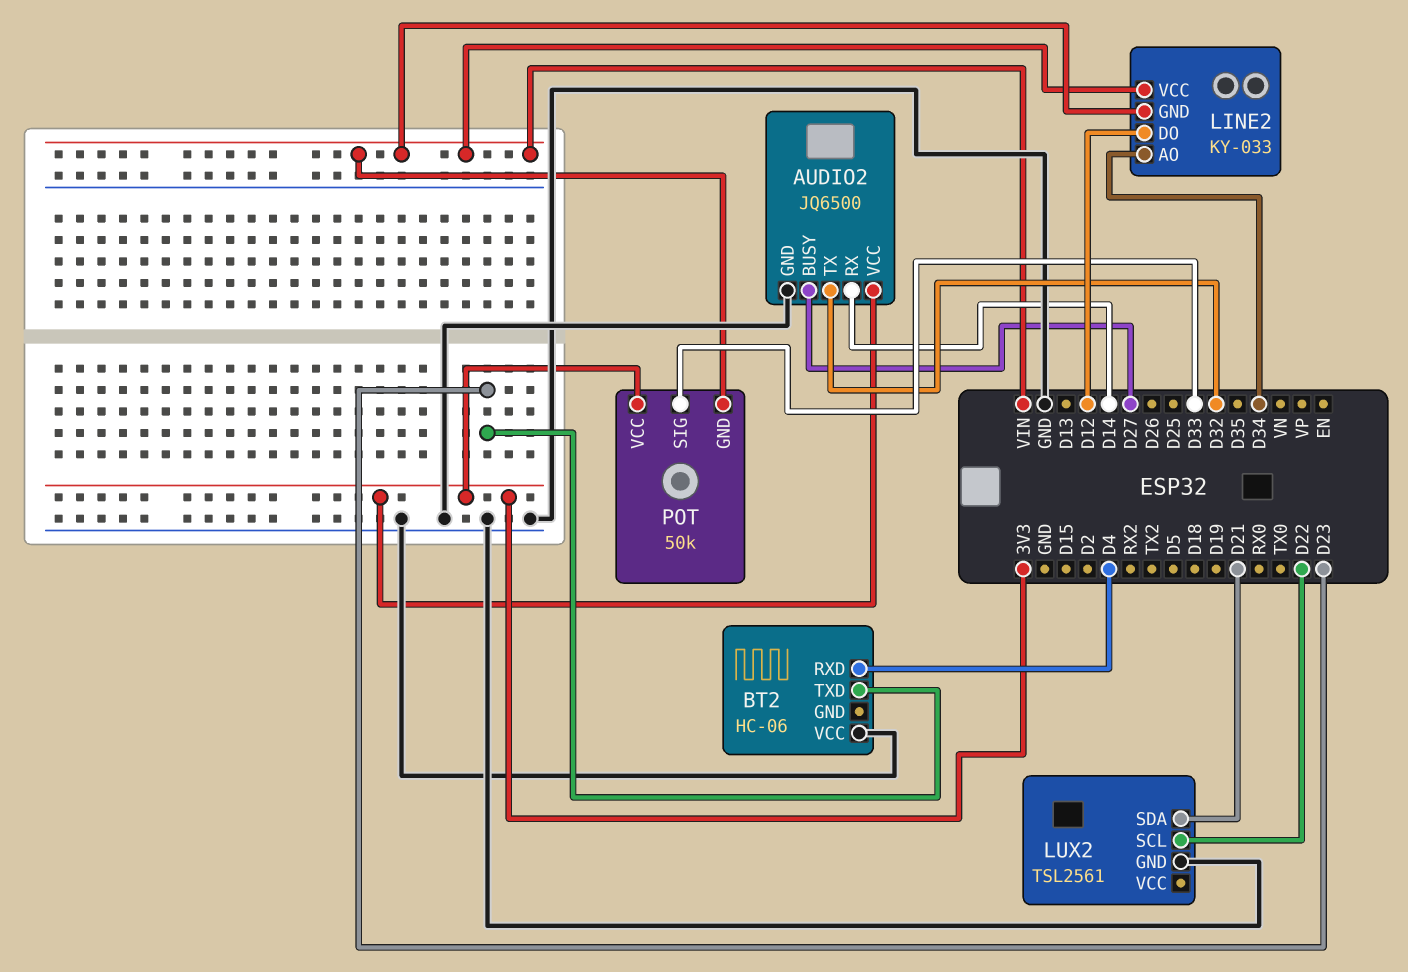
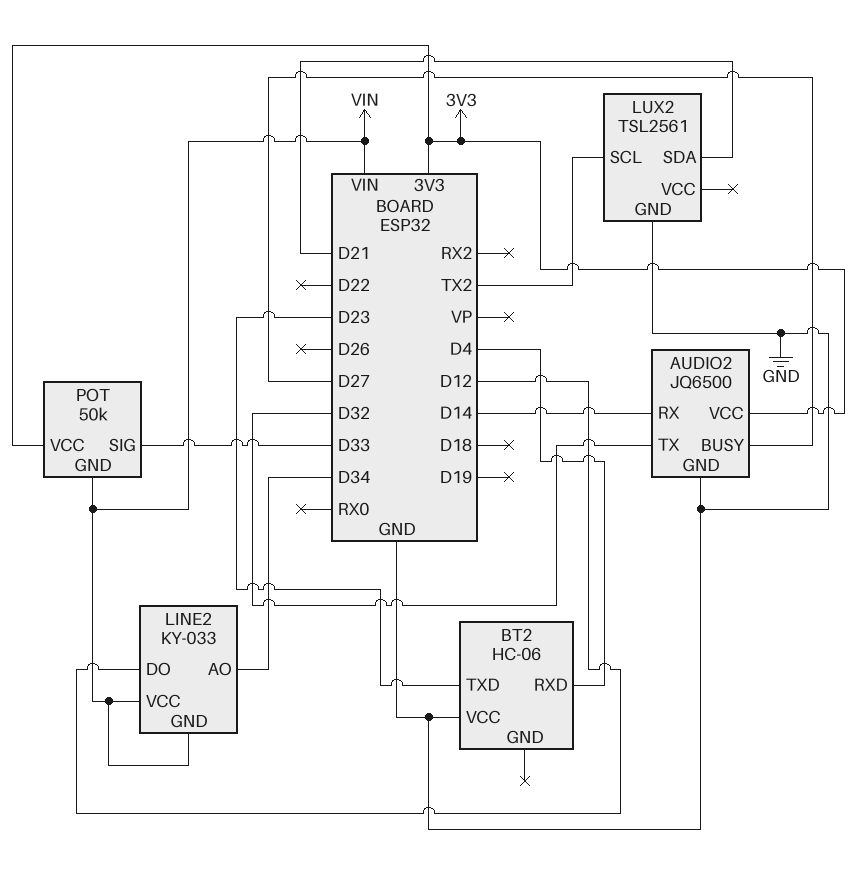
LUX2 pin SCL: D22 -> TX2

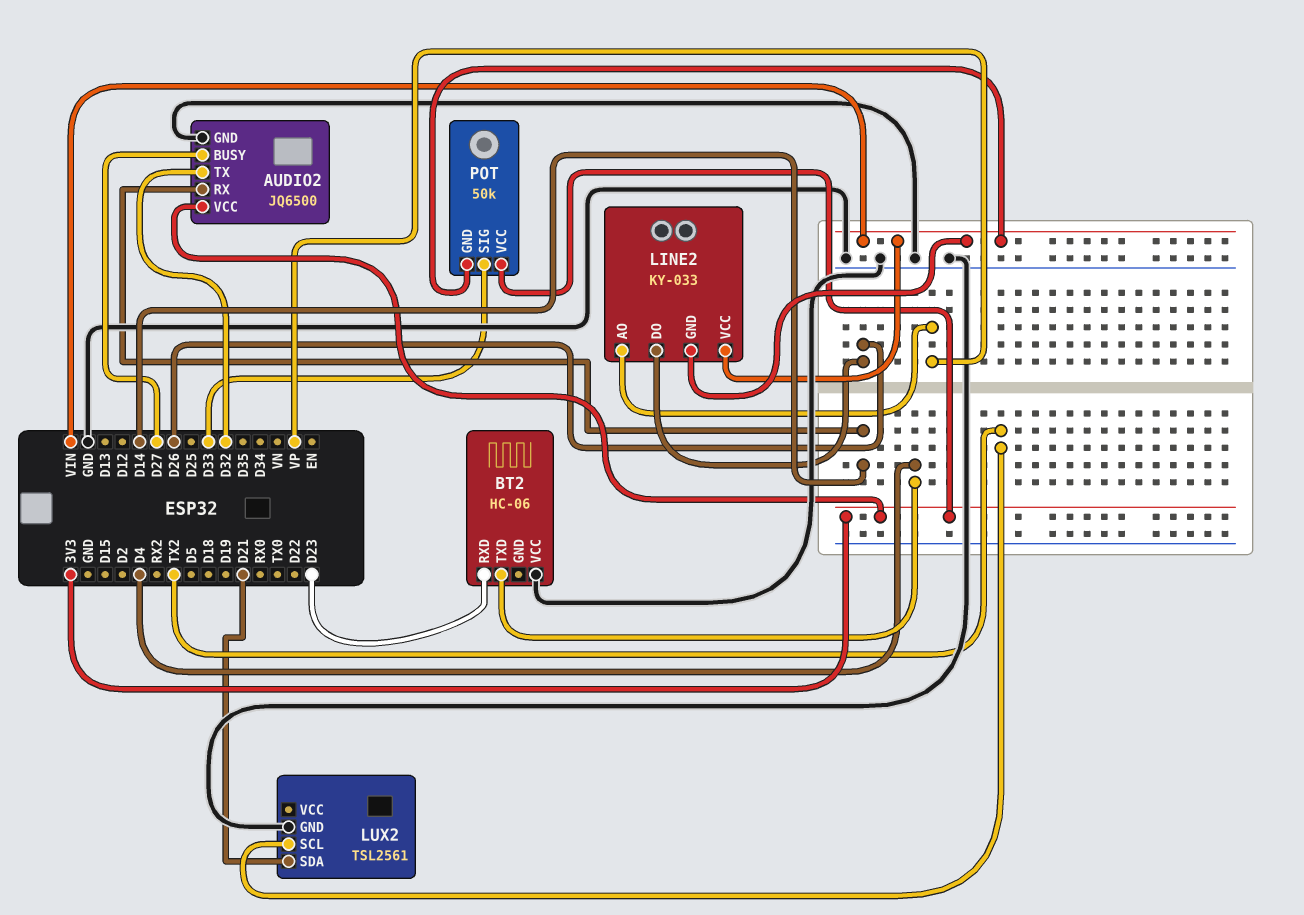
BT2 pin RXD: D4 -> D23
BT2 pin TXD: D23 -> D4
LINE2 pin AO: D34 -> VP
LINE2 pin DO: D12 -> D26

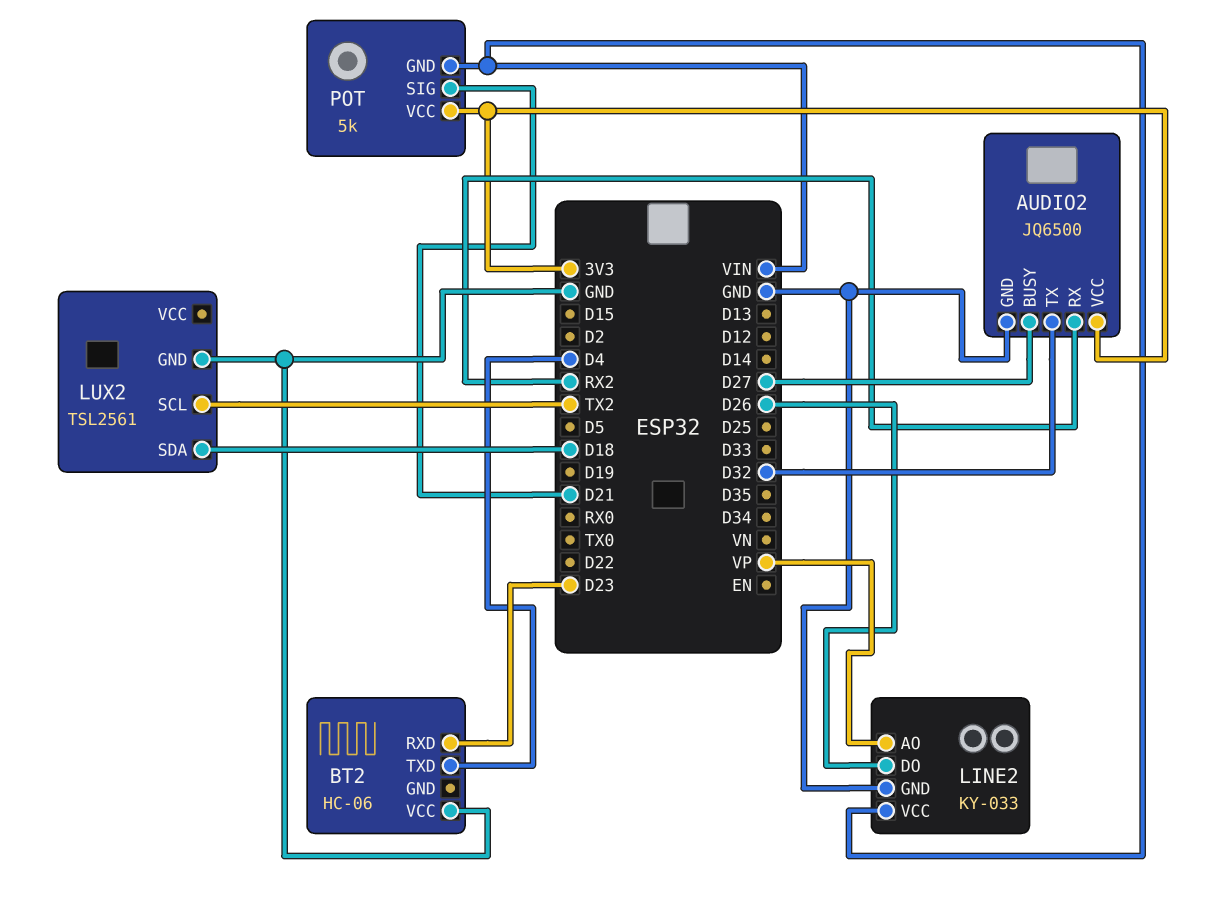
AUDIO2 pin RX: D14 -> RX2
LINE2 pin GND: VIN -> GND
LUX2 pin SDA: D21 -> D18
POT: 50k -> 5k
POT pin SIG: D33 -> D21

